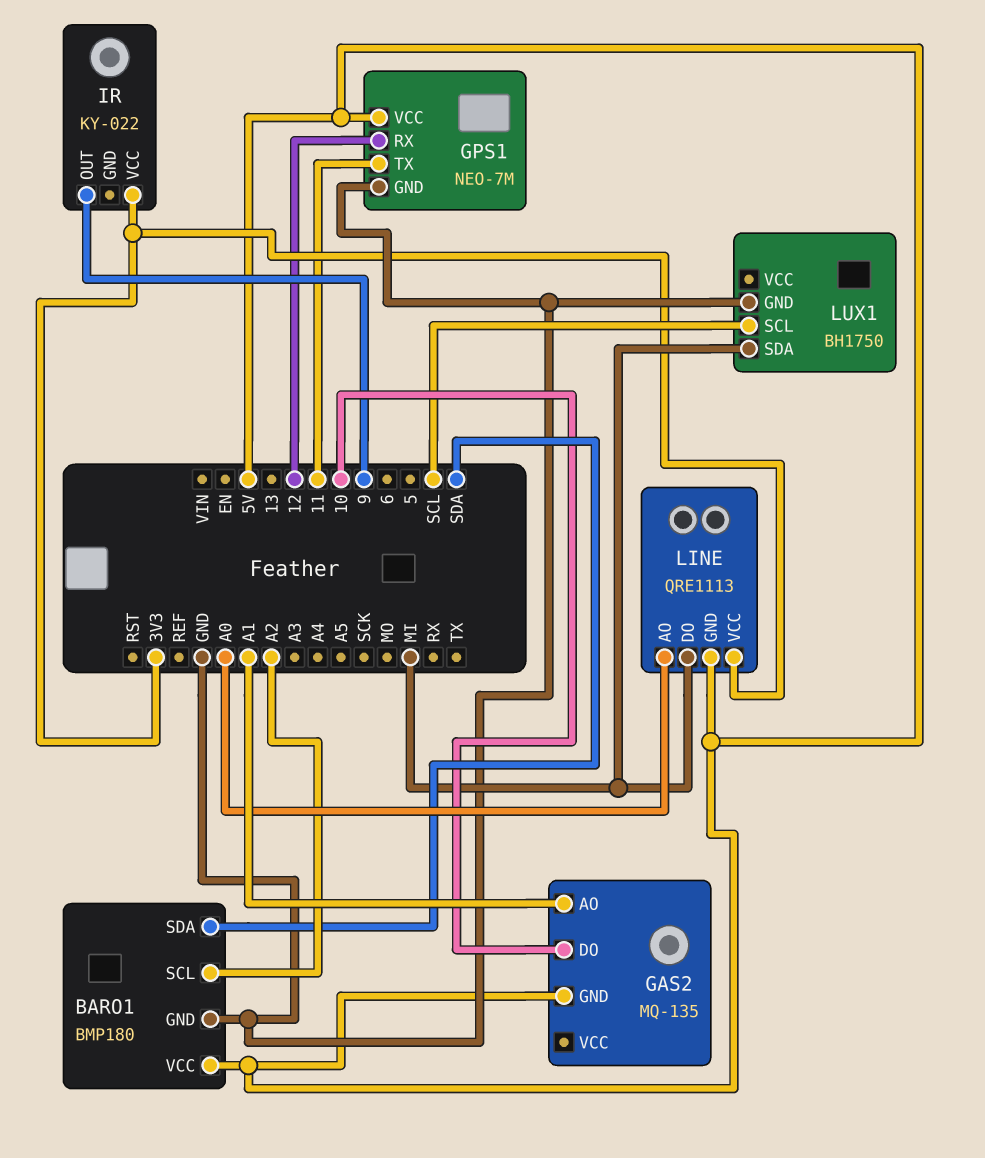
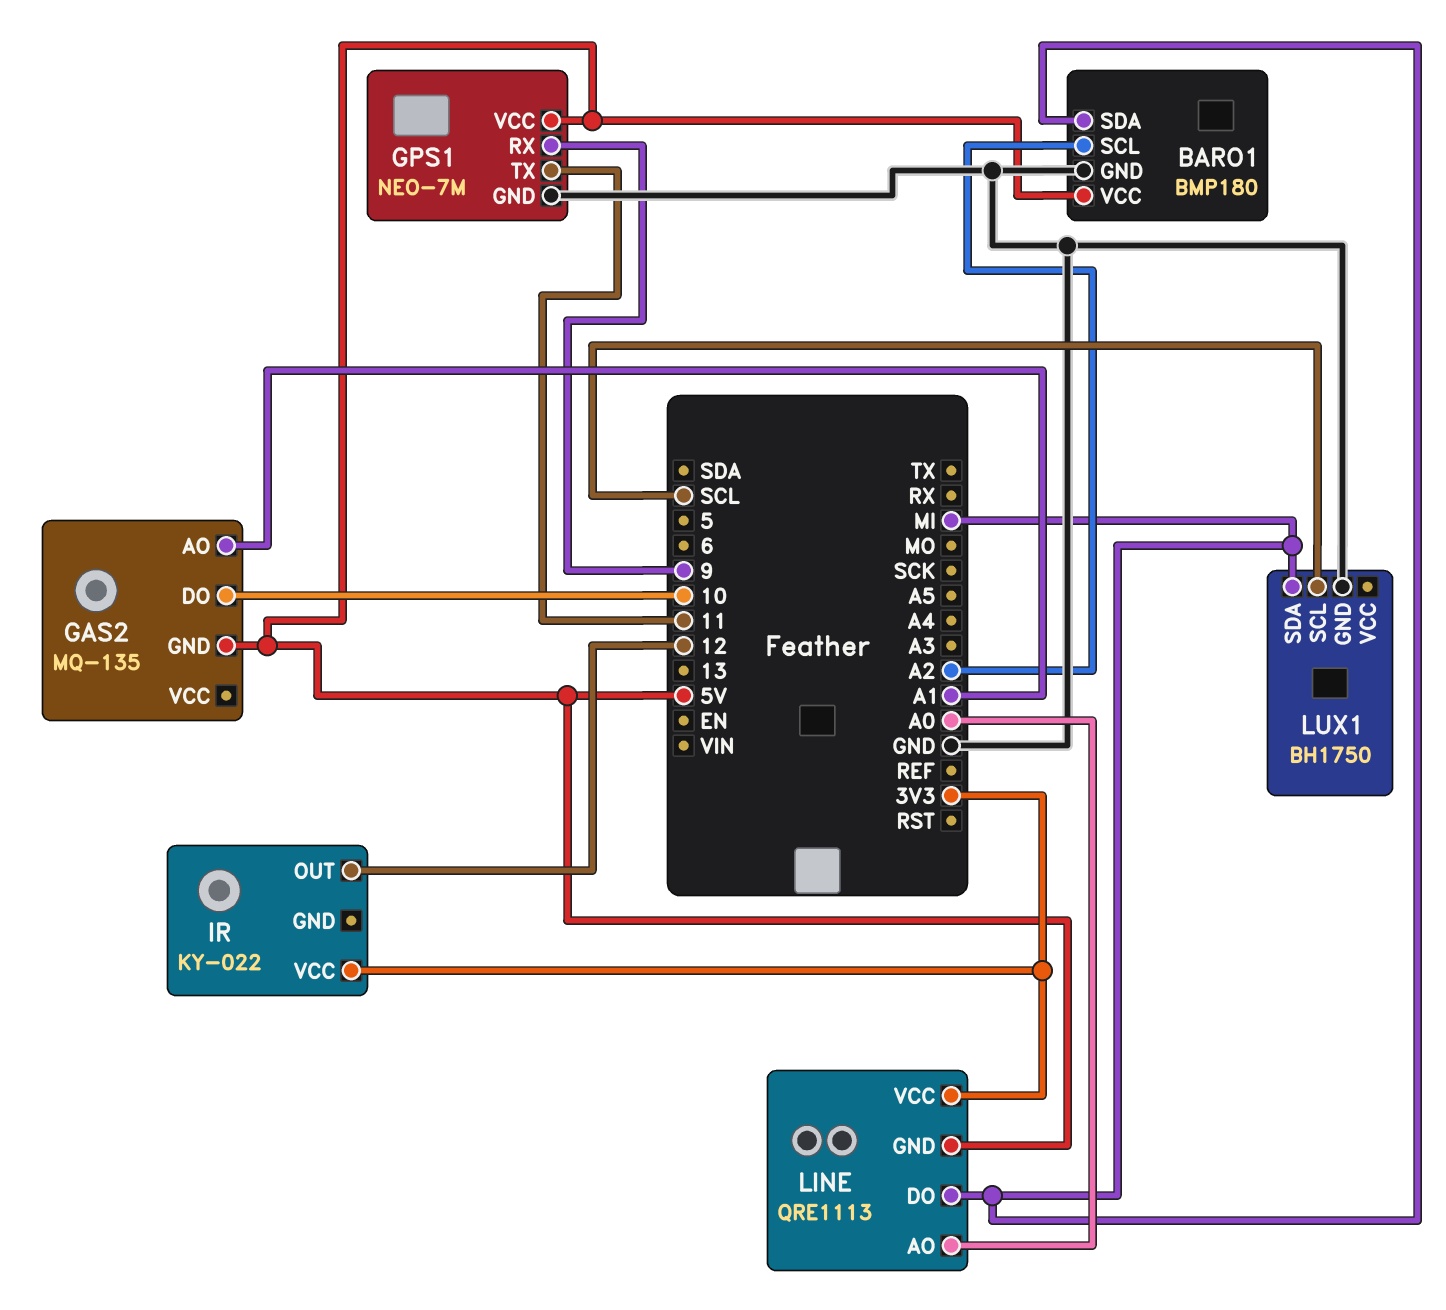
BARO1 pin SDA: SDA -> MI
GPS1 pin RX: 12 -> 9
IR pin OUT: 9 -> 12

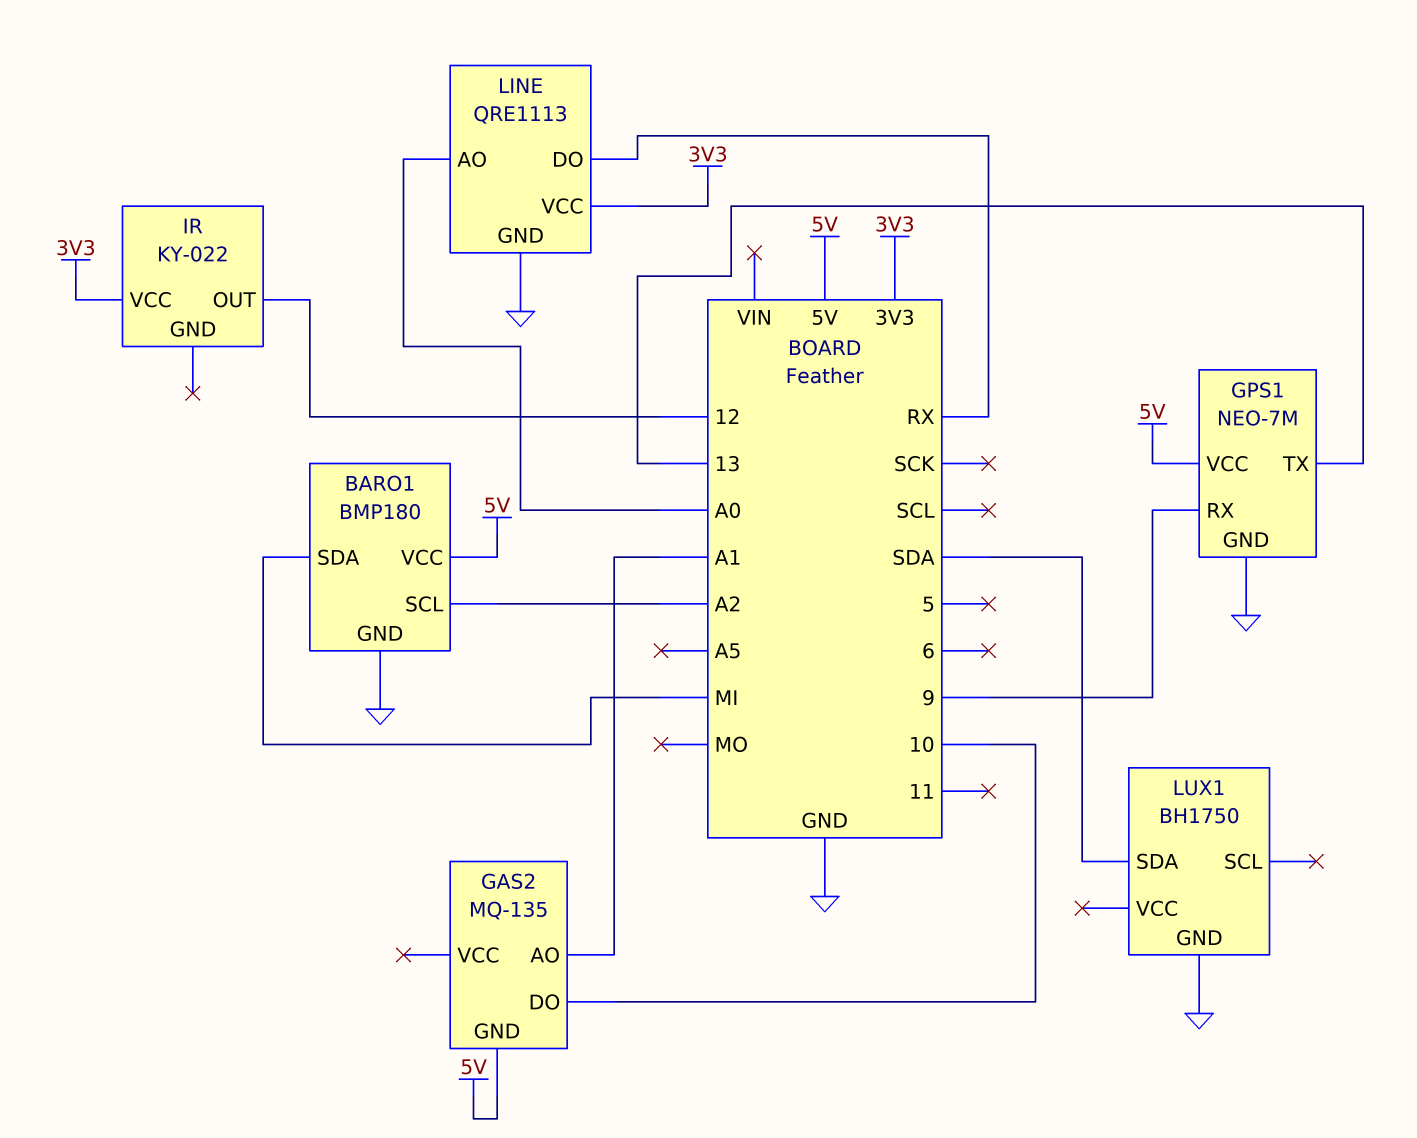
GPS1 pin TX: 11 -> 13
LINE pin DO: MI -> RX
LINE pin GND: 5V -> GND
LUX1 pin SCL: SCL -> none
LUX1 pin SDA: MI -> SDA

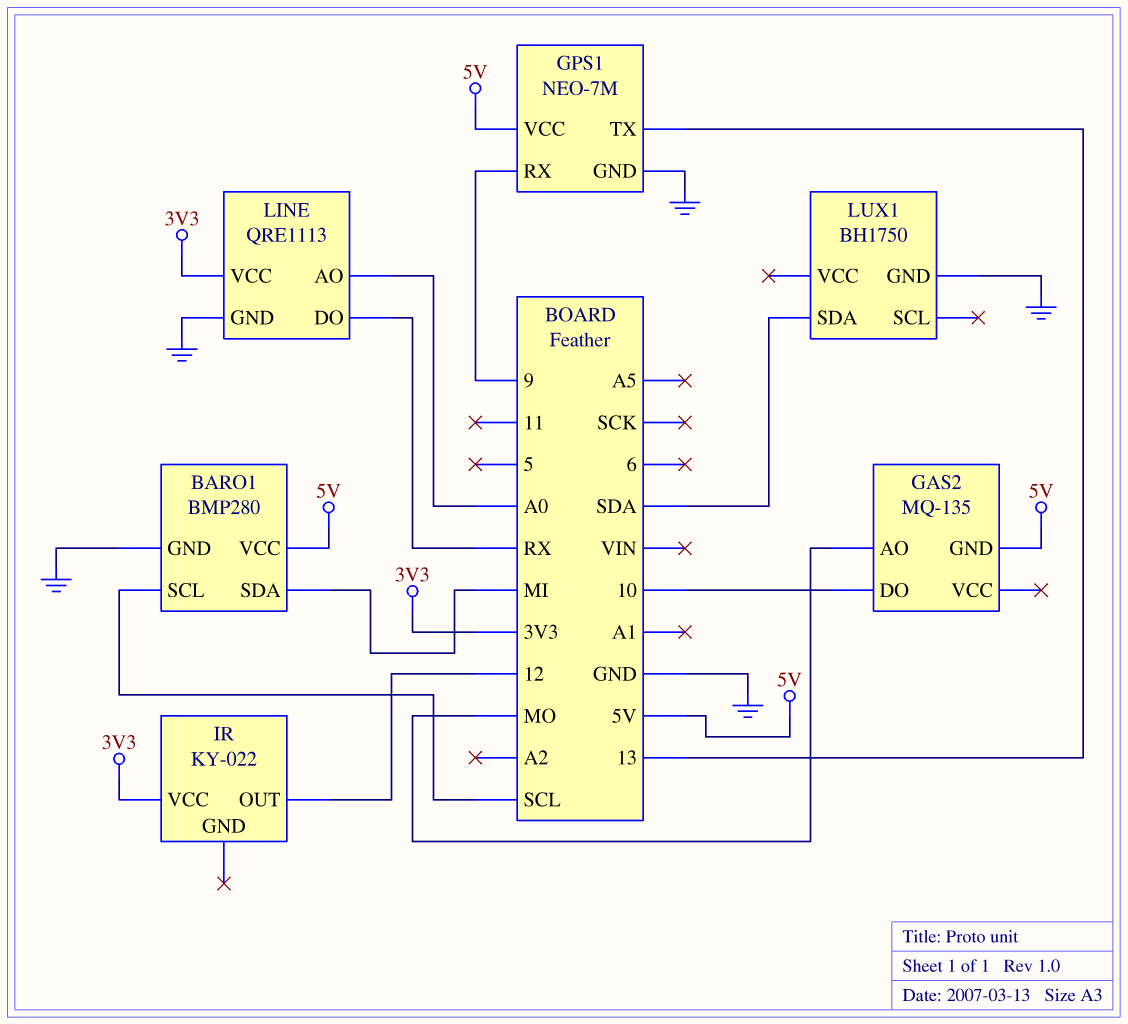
BARO1: BMP180 -> BMP280
BARO1 pin SCL: A2 -> SCL
GAS2 pin AO: A1 -> MO

